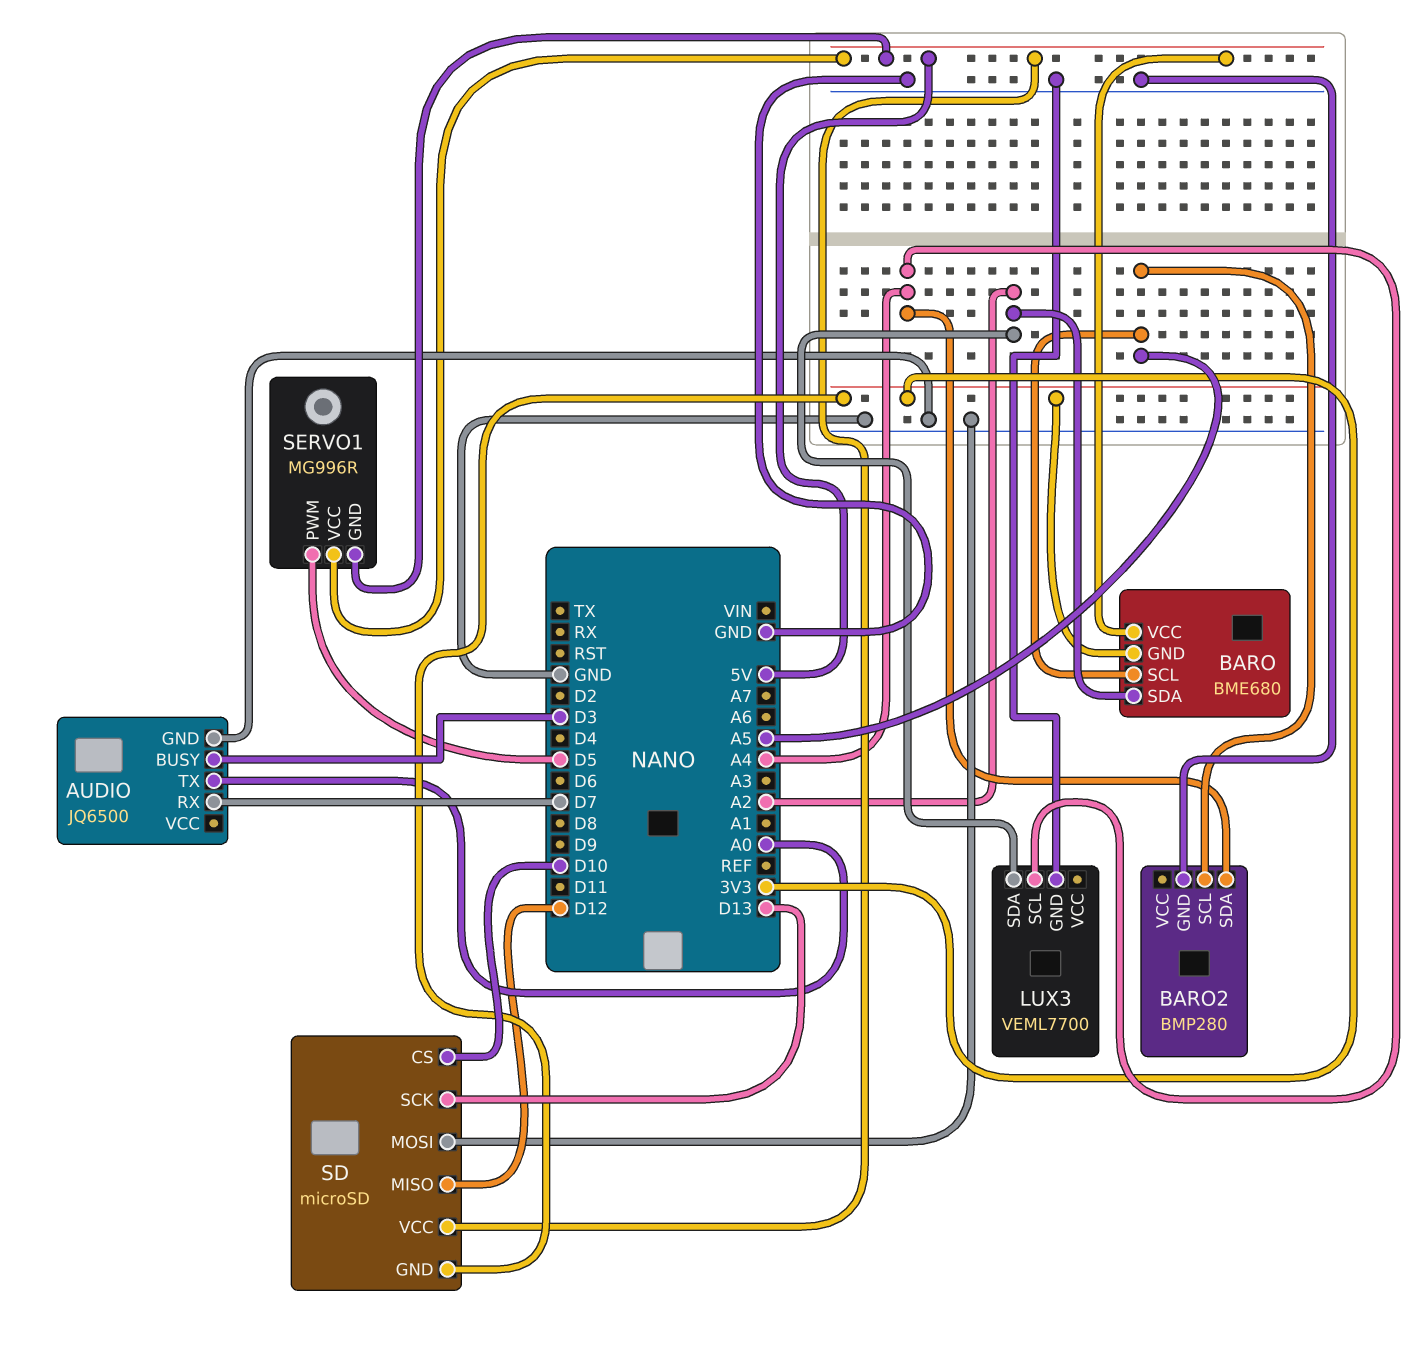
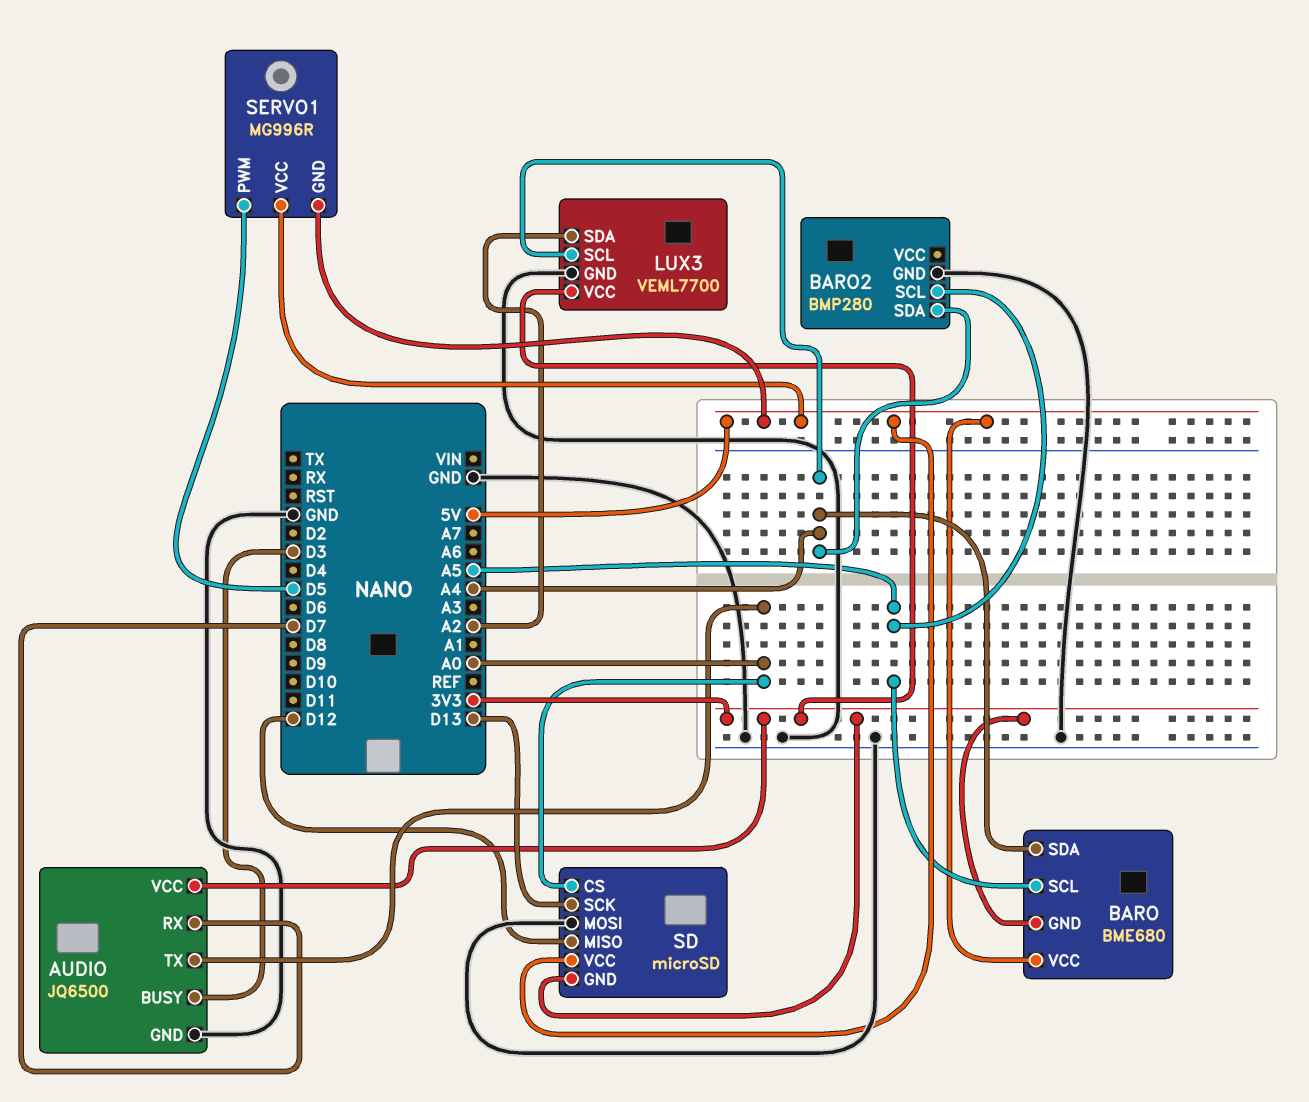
AUDIO pin VCC: none -> 3V3
BARO pin SDA: A2 -> A4
LUX3 pin VCC: none -> 3V3
SD pin CS: D10 -> A0

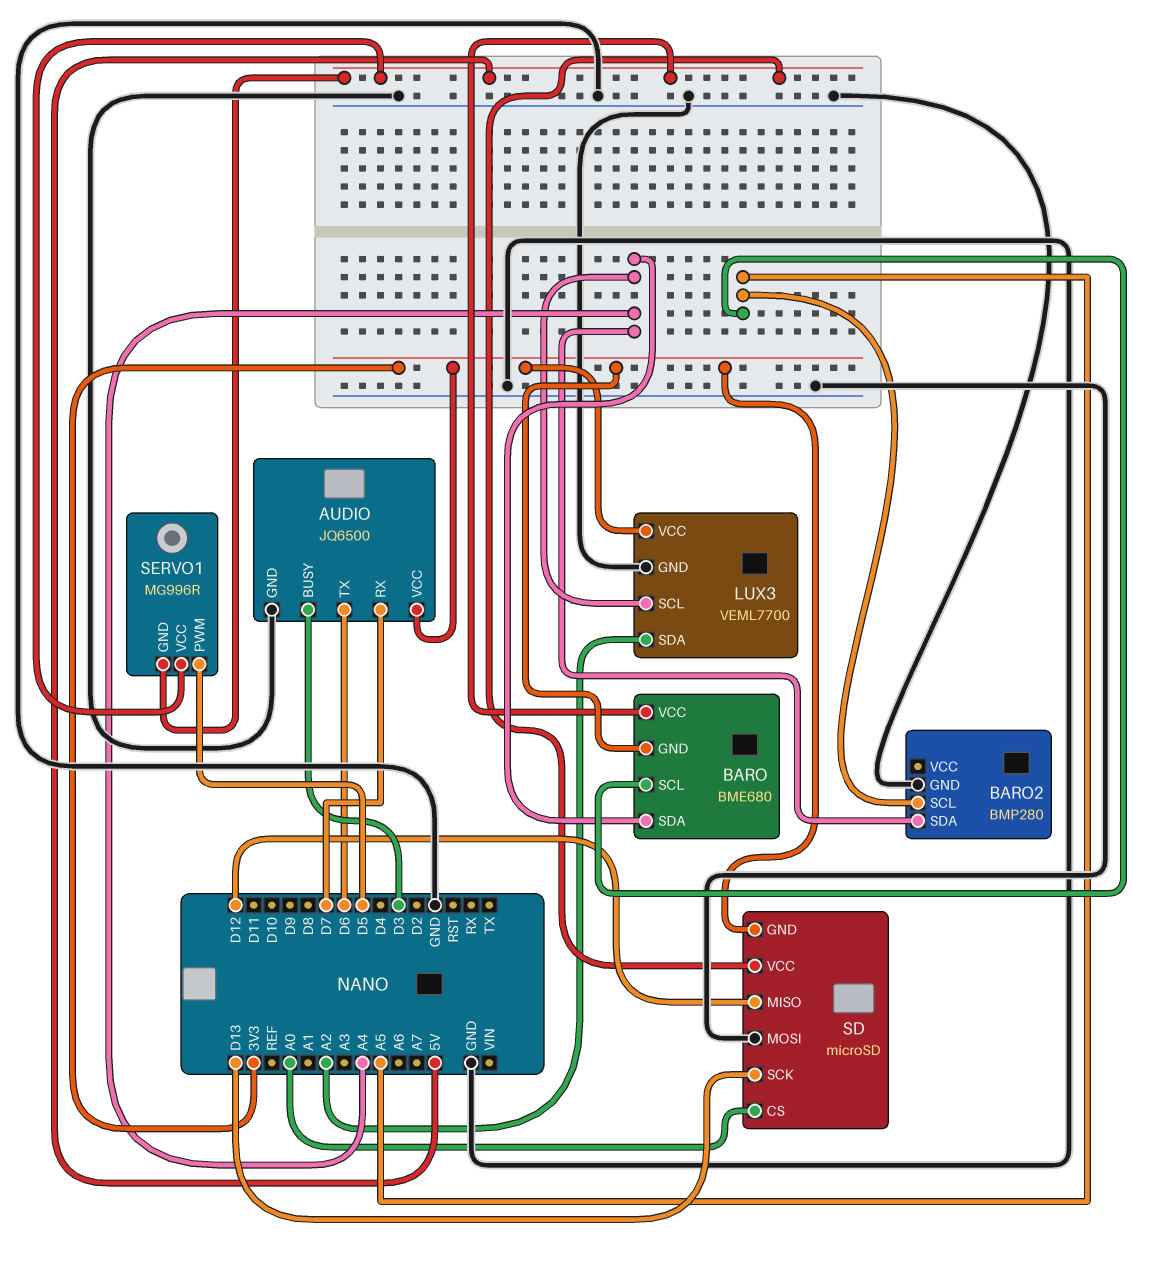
AUDIO pin TX: A0 -> D6

